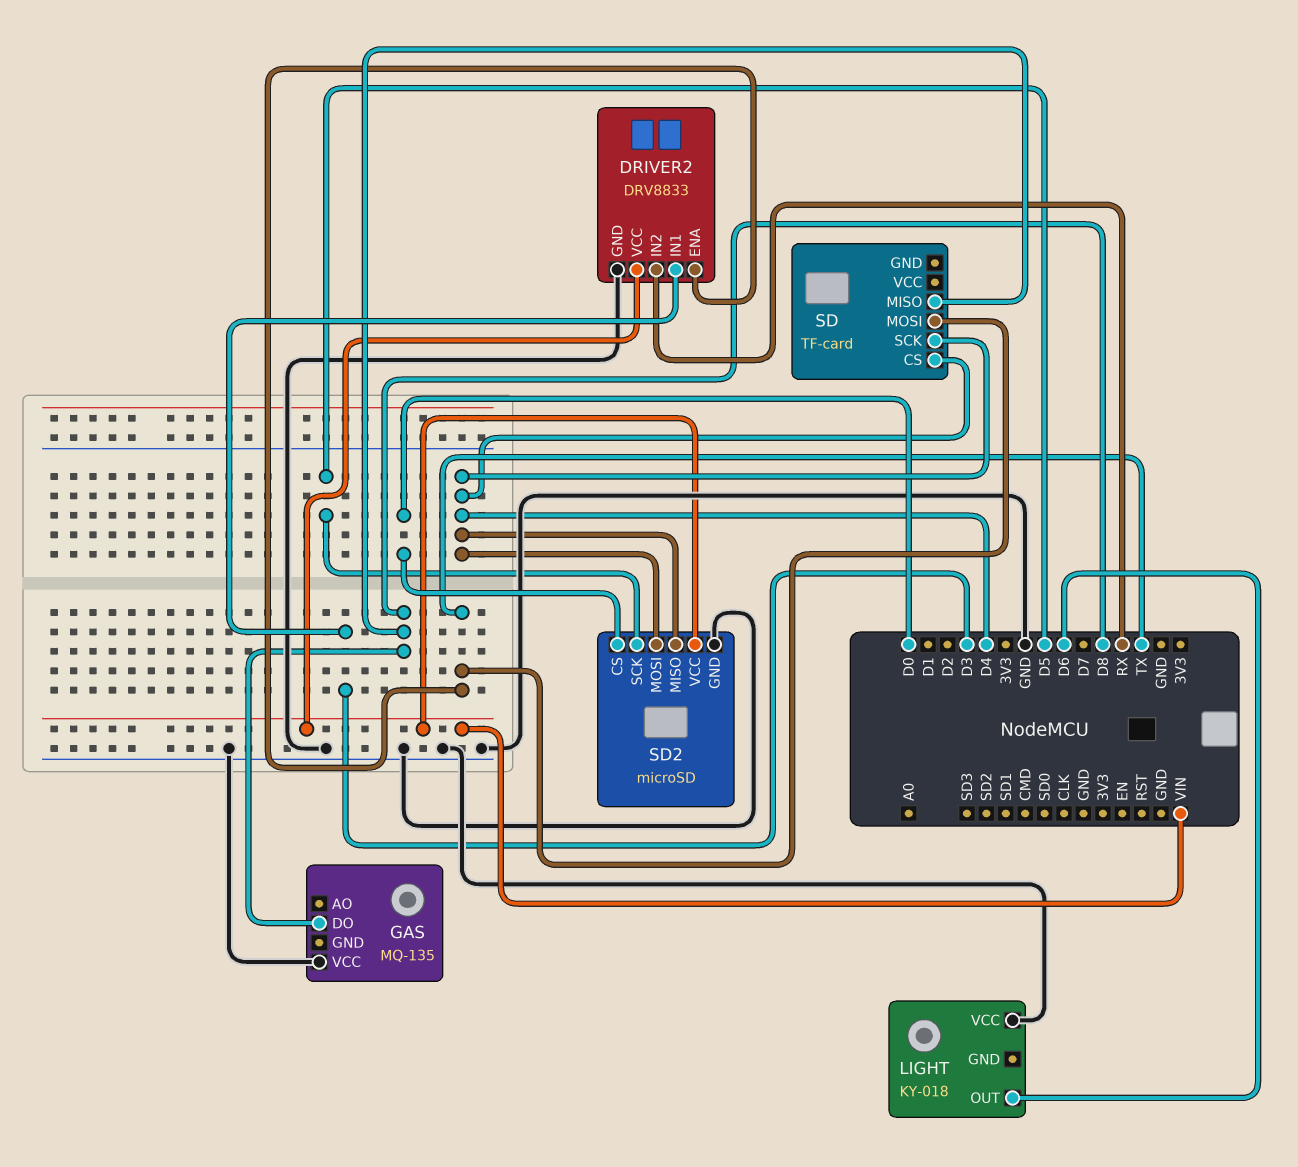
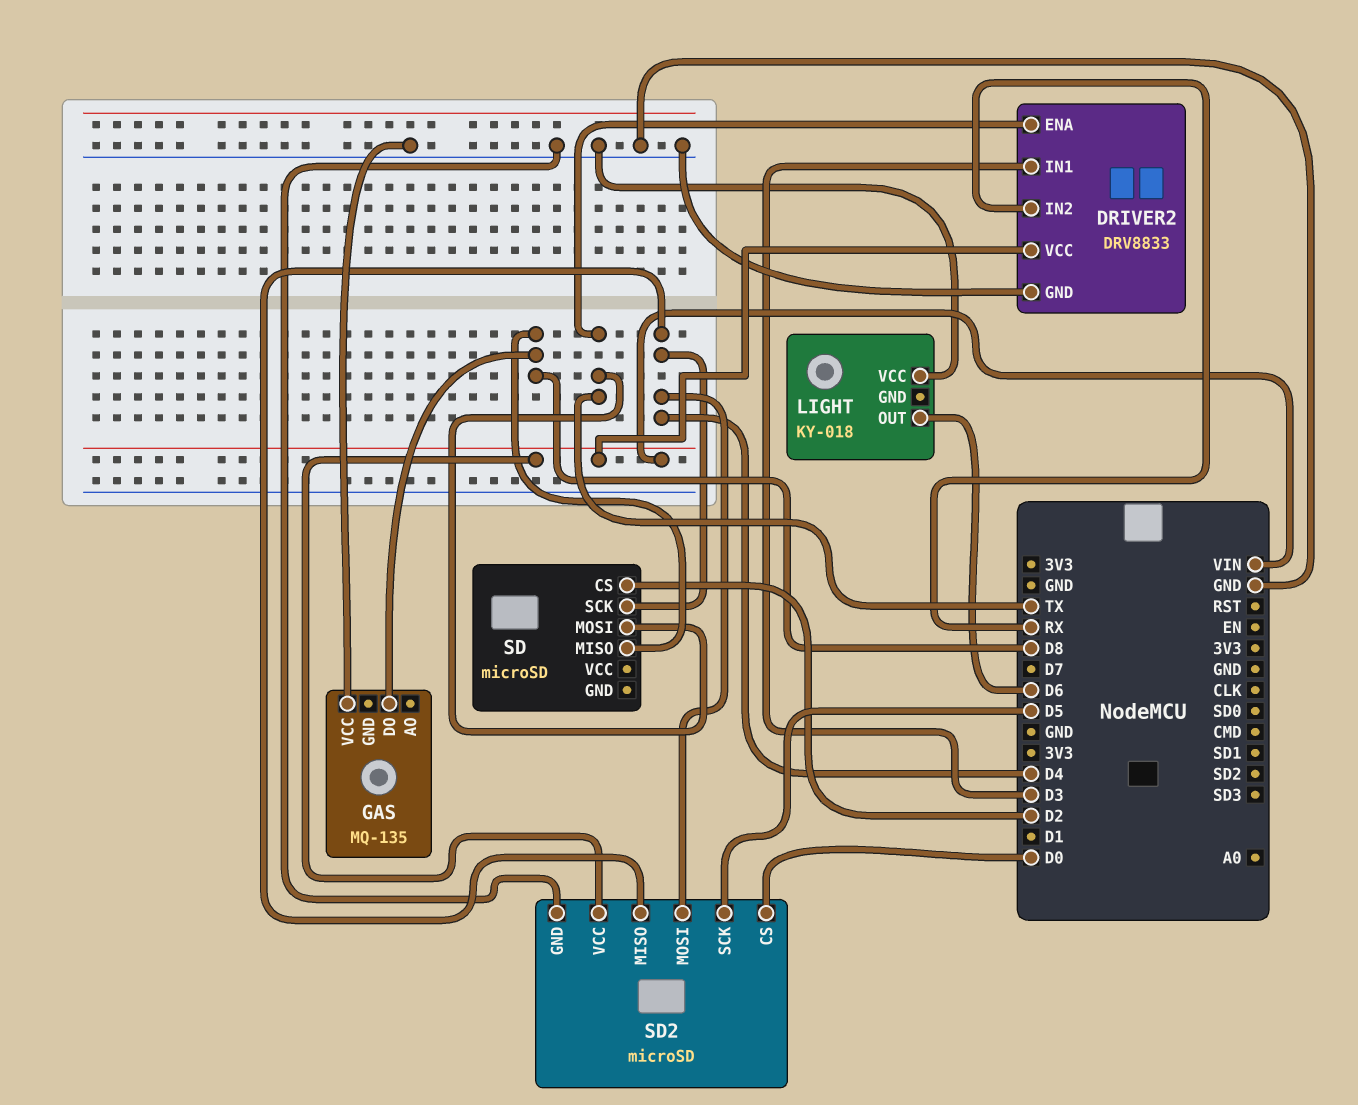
SD: TF-card -> microSD
SD pin CS: D4 -> D2

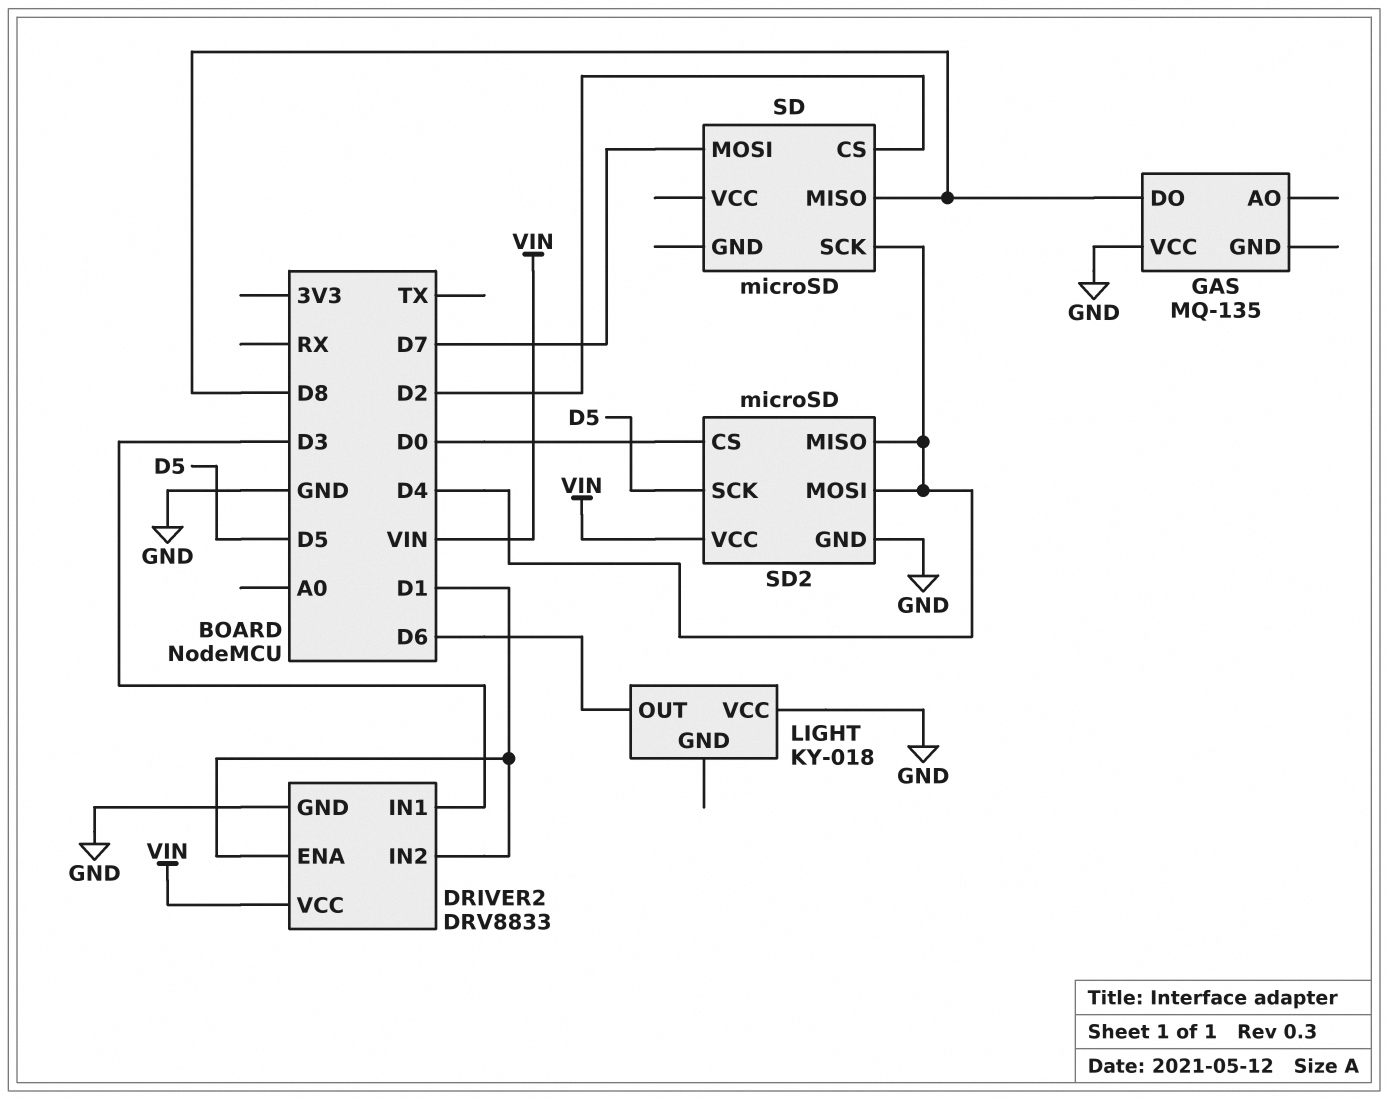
DRIVER2 pin ENA: TX -> D1
DRIVER2 pin IN2: RX -> D1
SD pin MOSI: TX -> D7

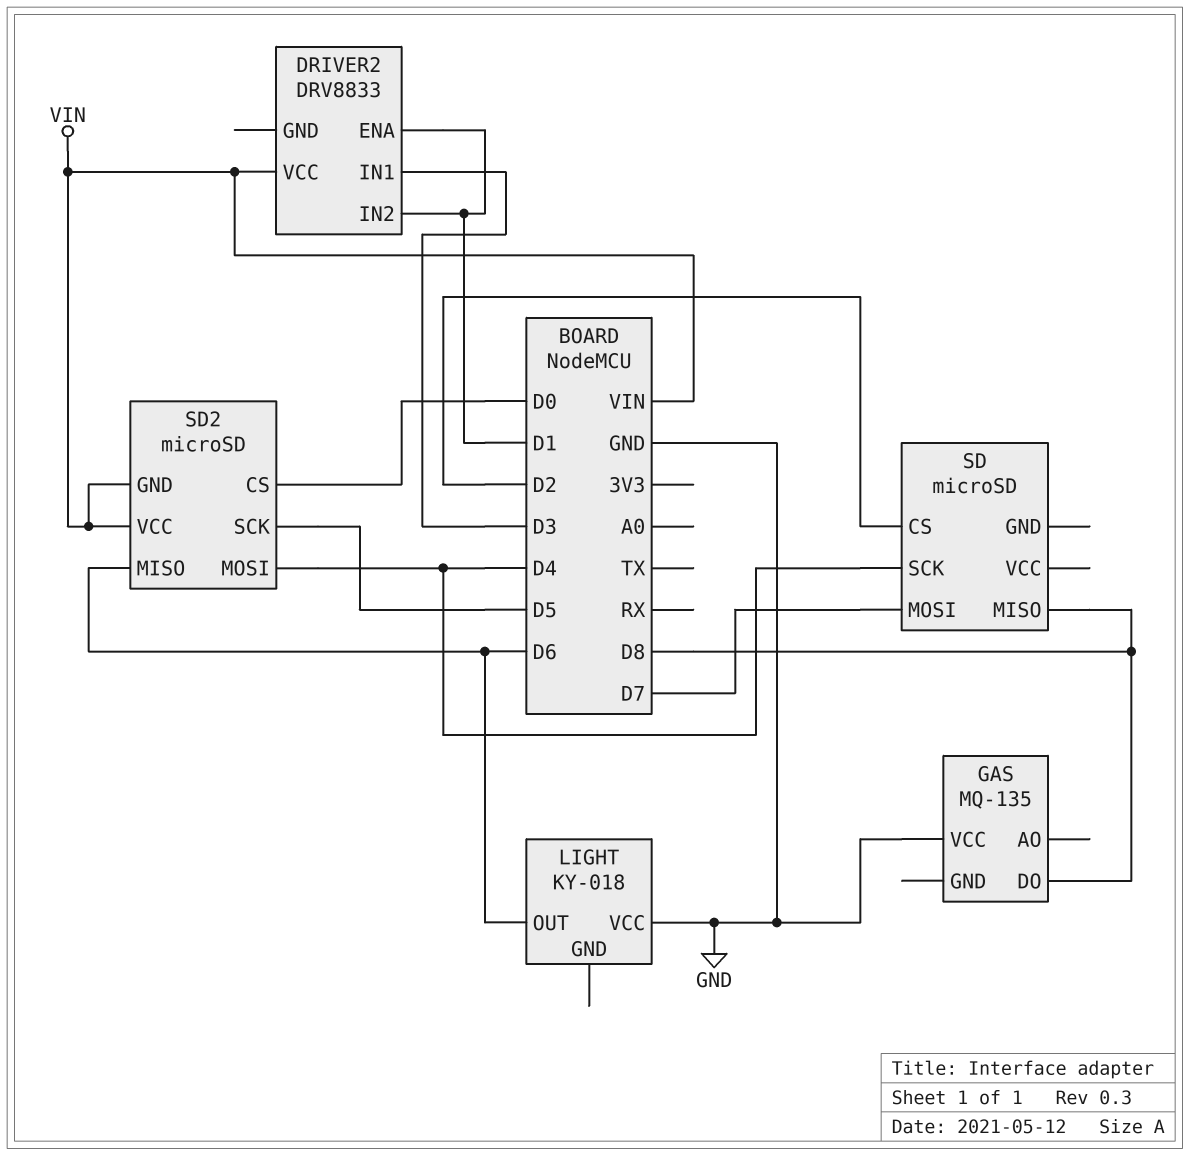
DRIVER2 pin GND: GND -> none
SD2 pin GND: GND -> VIN
SD2 pin MISO: D4 -> D6

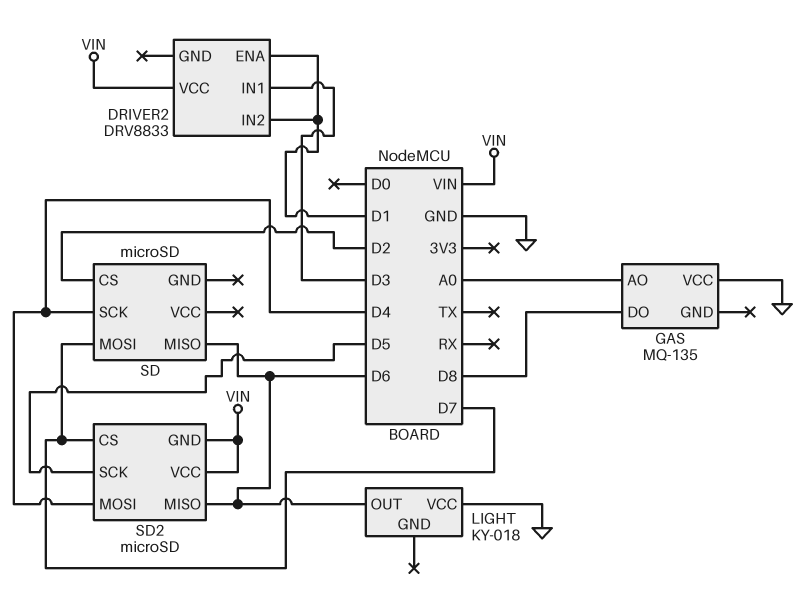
GAS pin AO: none -> A0
SD pin MISO: D8 -> D6
SD2 pin CS: D0 -> D7

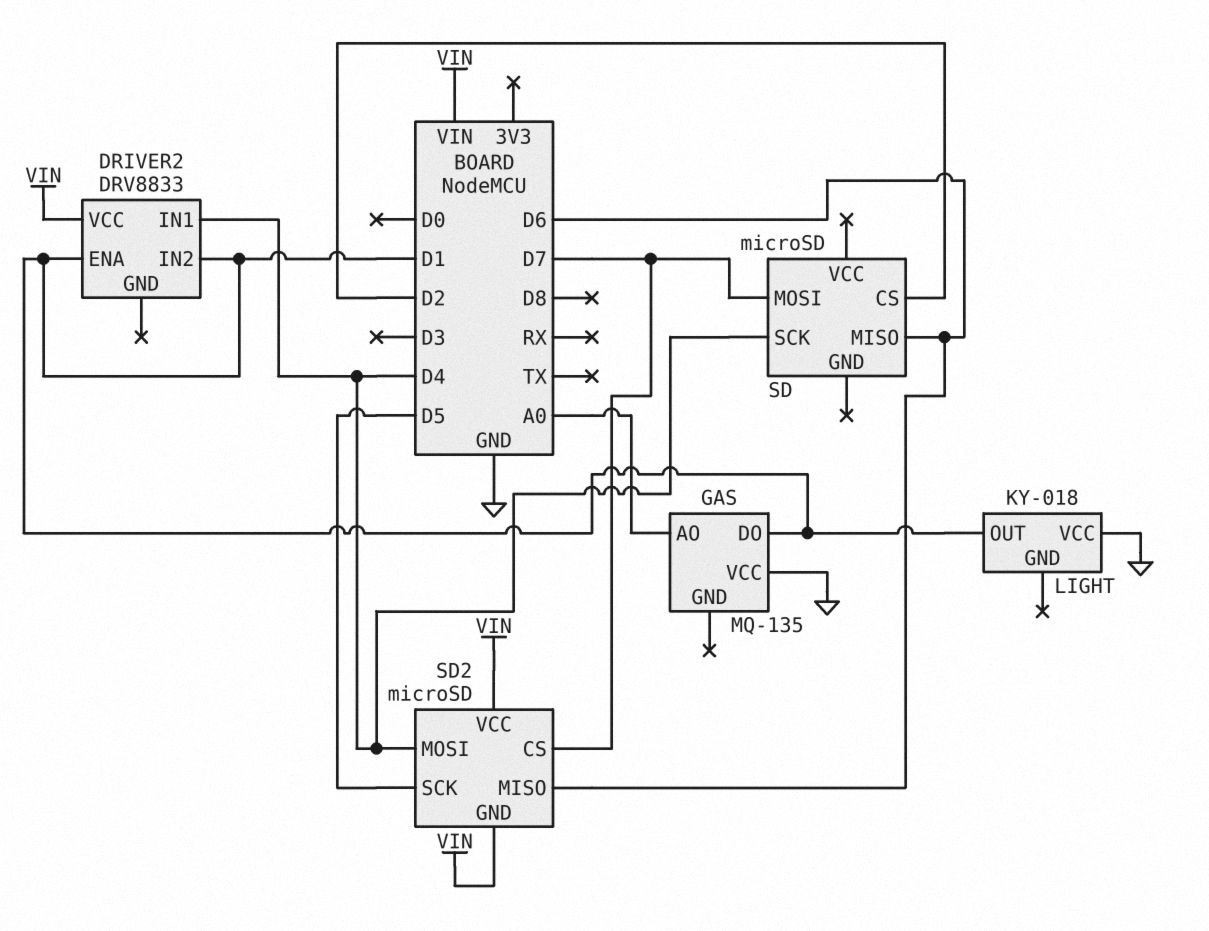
DRIVER2 pin IN1: D3 -> D4
GAS pin DO: D8 -> D1
LIGHT pin OUT: D6 -> D1

